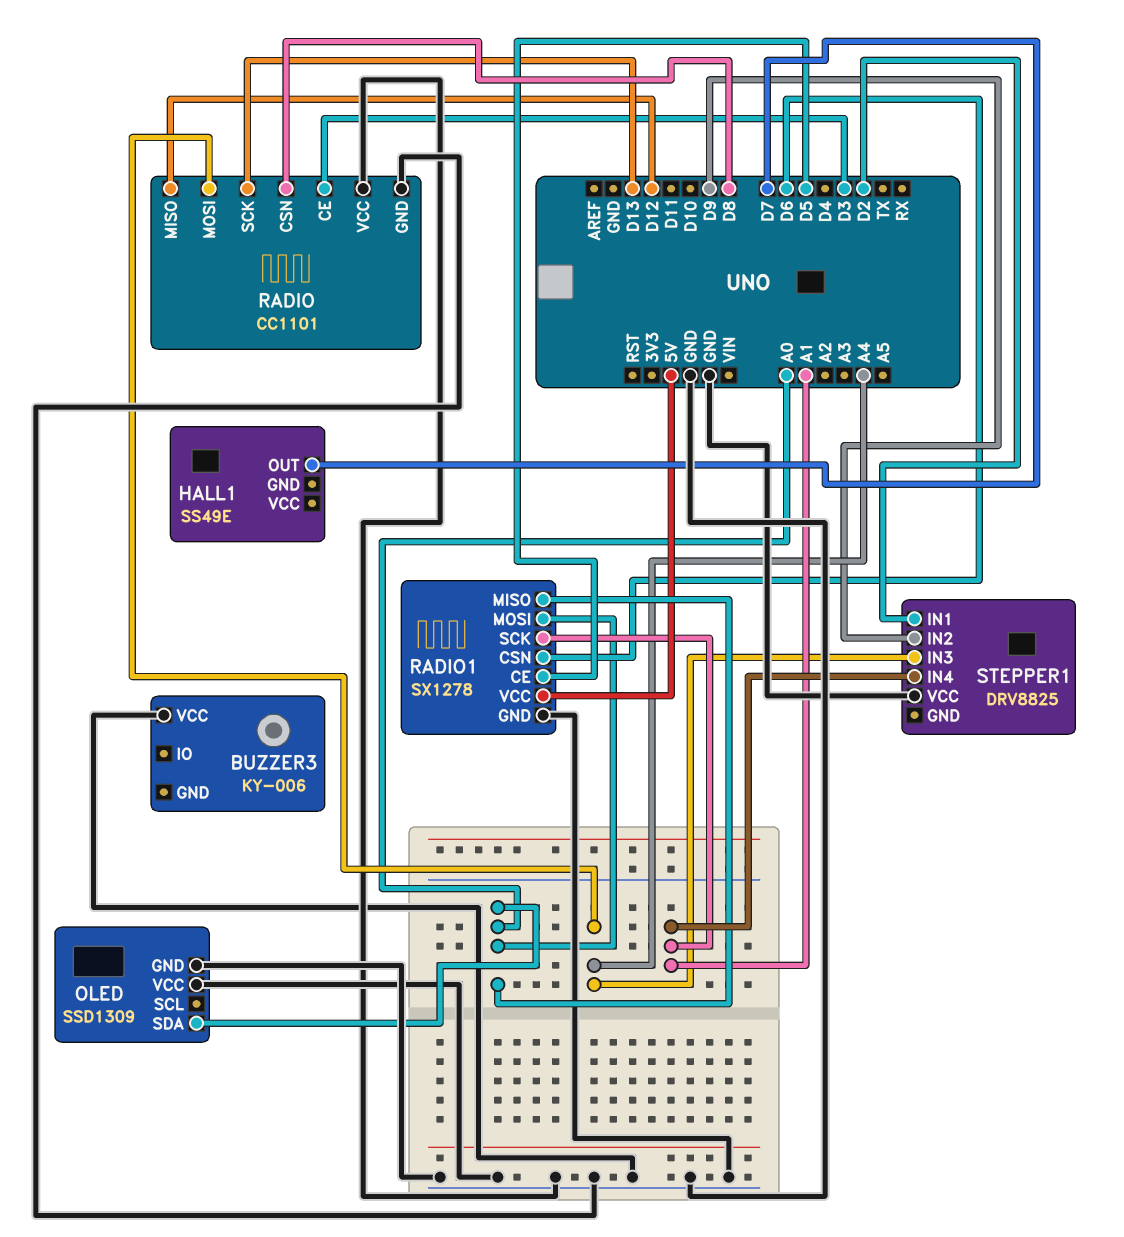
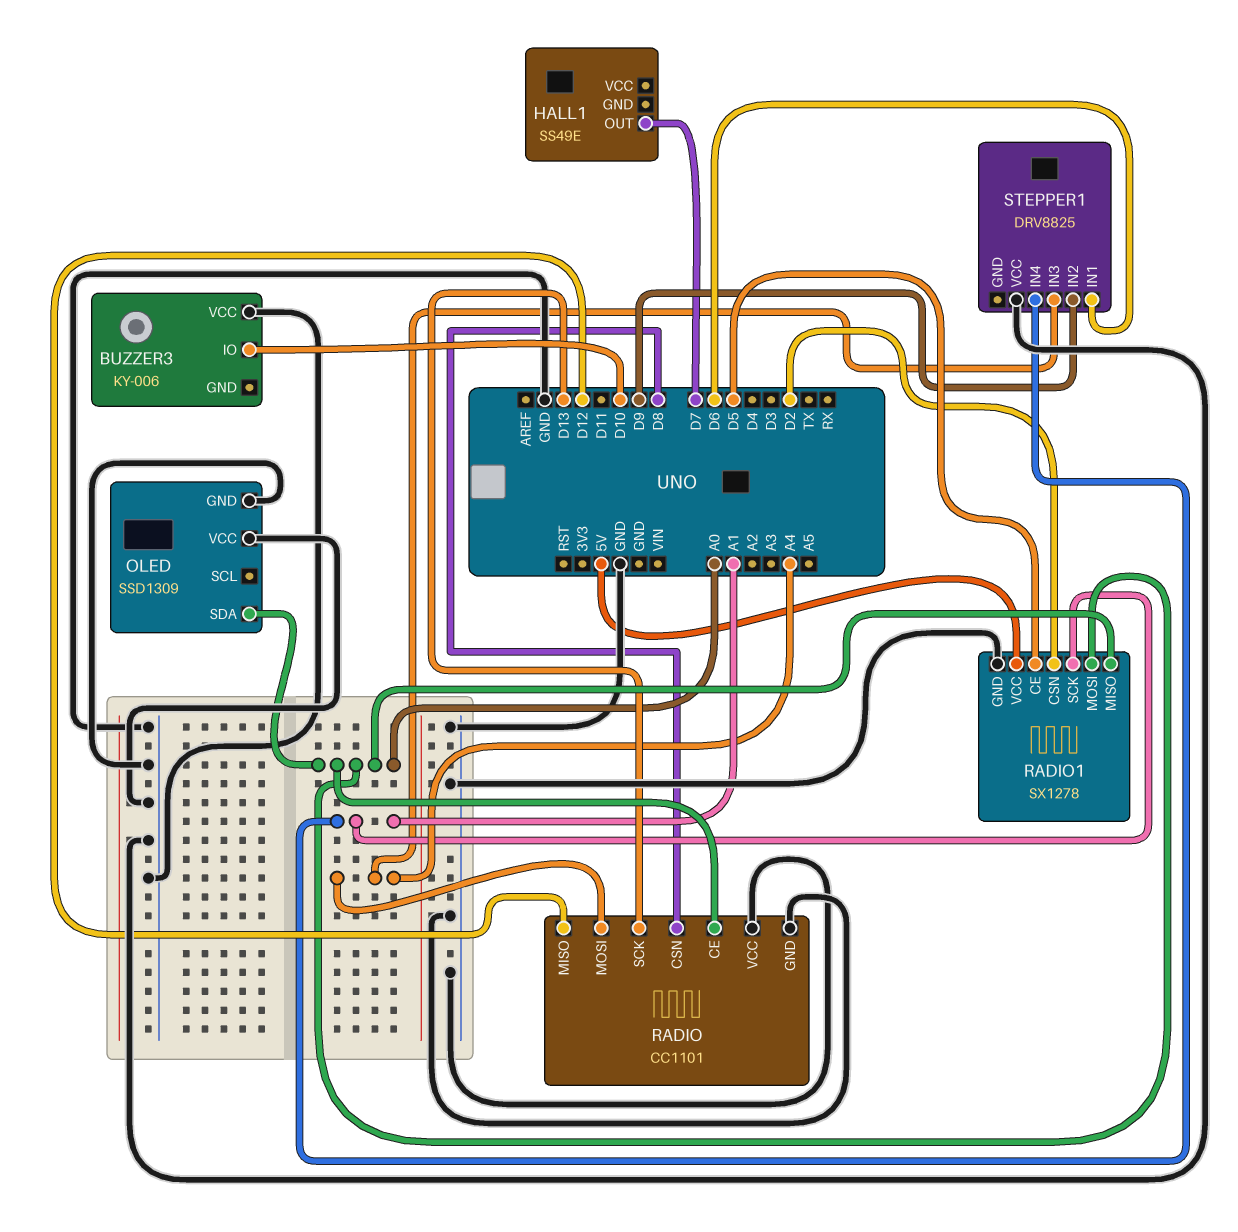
BUZZER3 pin IO: none -> D10
RADIO pin CE: D3 -> A0
RADIO1 pin CSN: D6 -> D2
STEPPER1 pin IN1: D2 -> D6

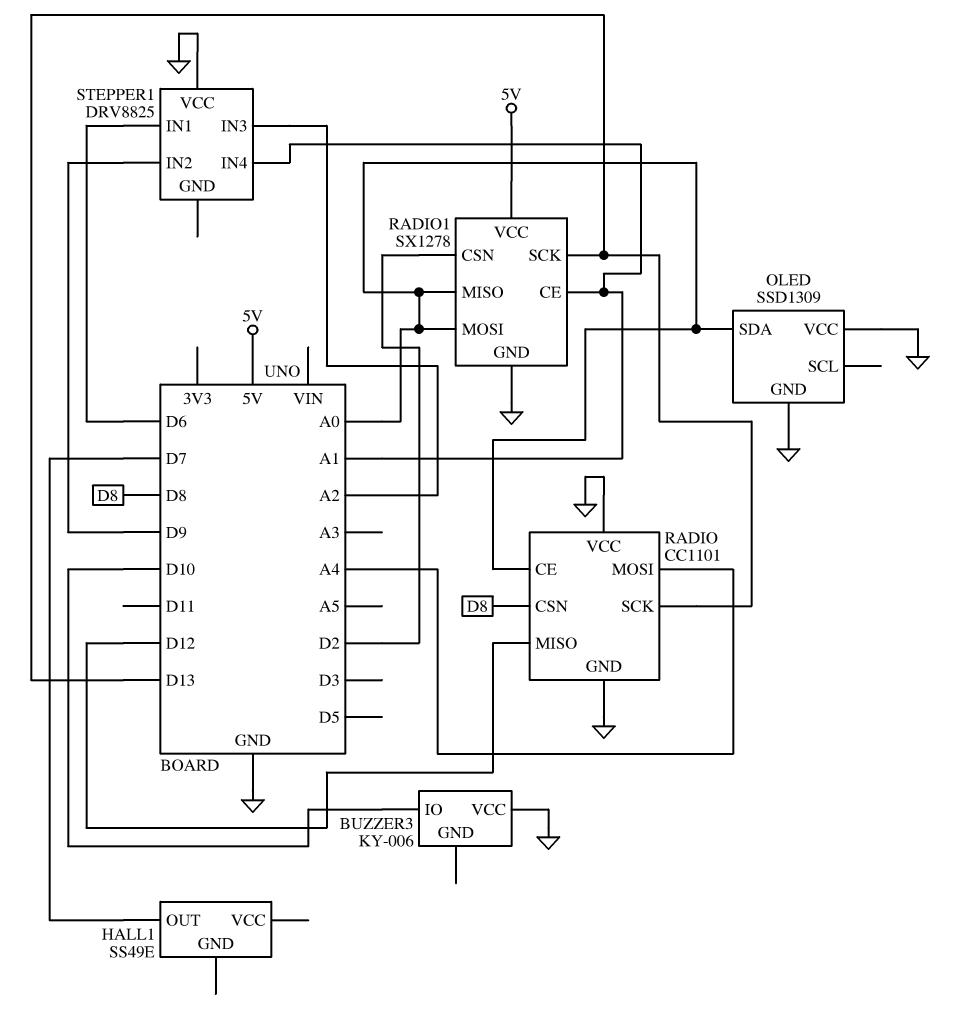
RADIO1 pin CE: D5 -> A1
RADIO1 pin SCK: A1 -> D13
STEPPER1 pin IN3: A4 -> A2

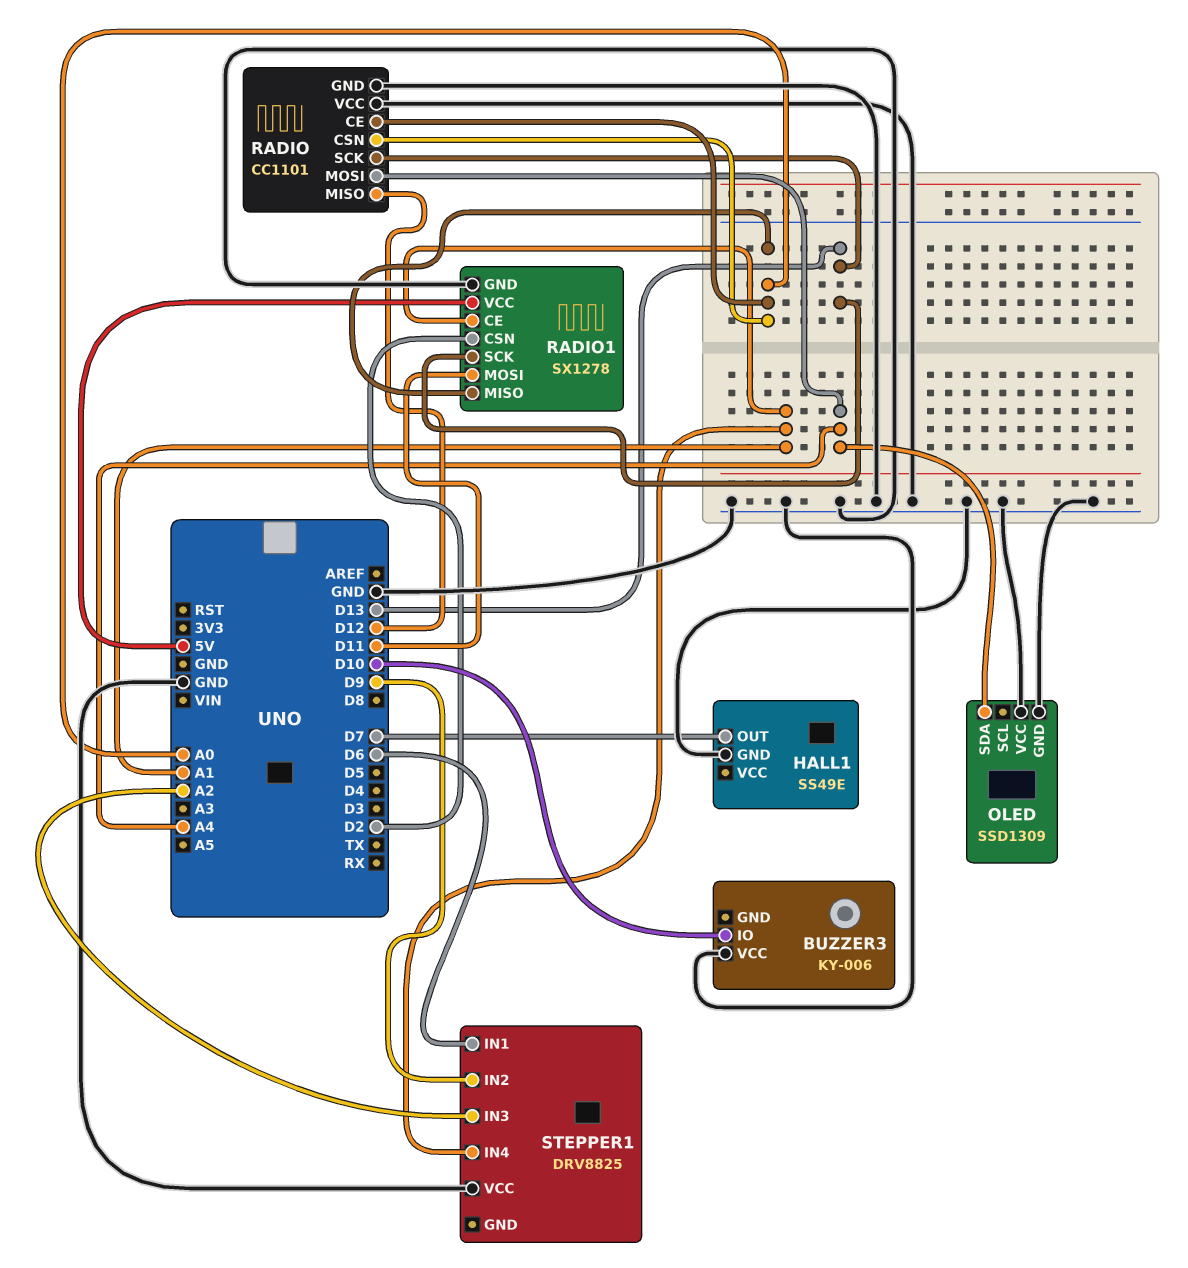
HALL1 pin GND: none -> GND
OLED pin SDA: A0 -> A4
RADIO pin CSN: D8 -> A0
RADIO1 pin MOSI: A0 -> D11

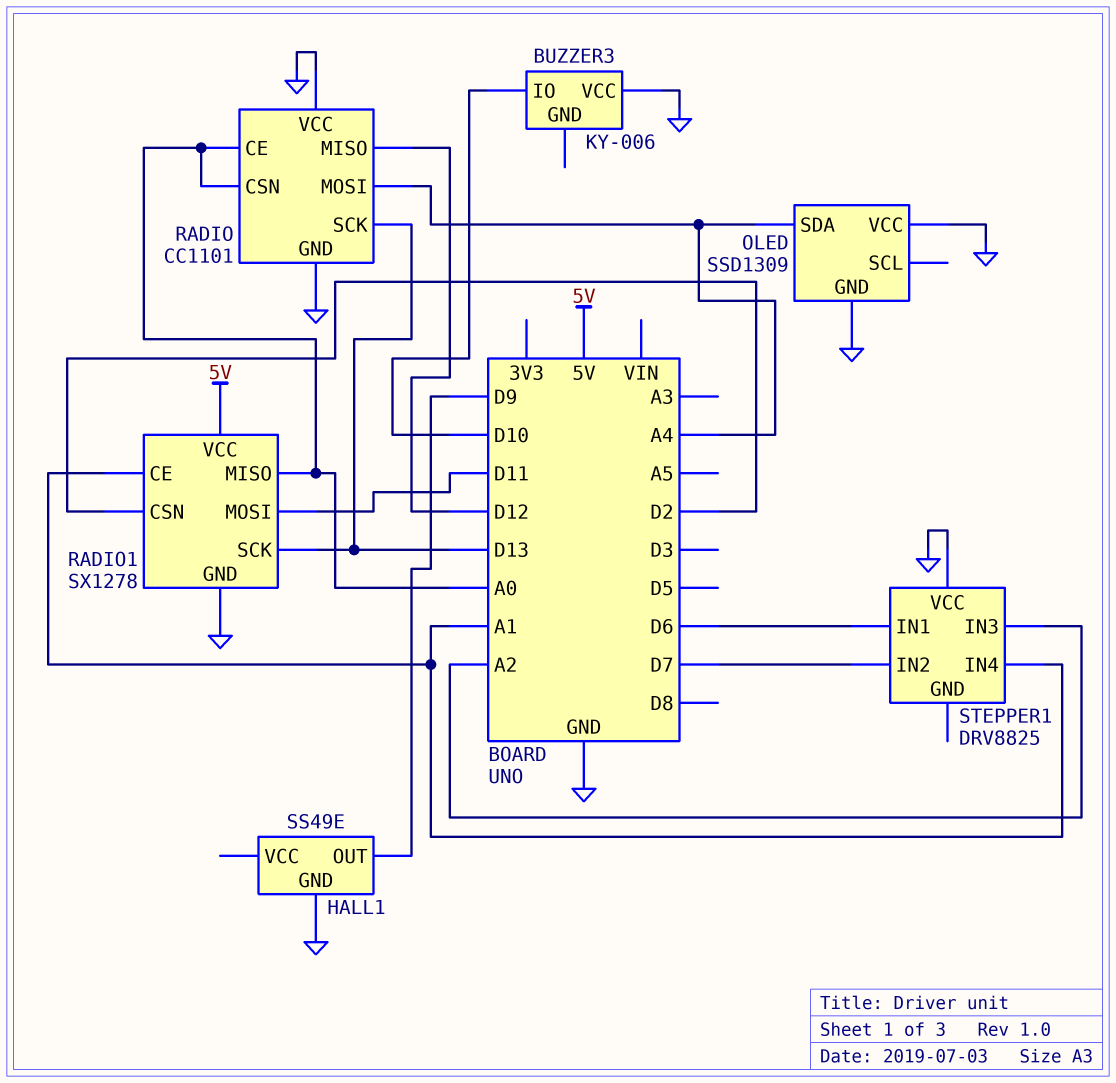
HALL1 pin OUT: D7 -> D9
STEPPER1 pin IN2: D9 -> D7

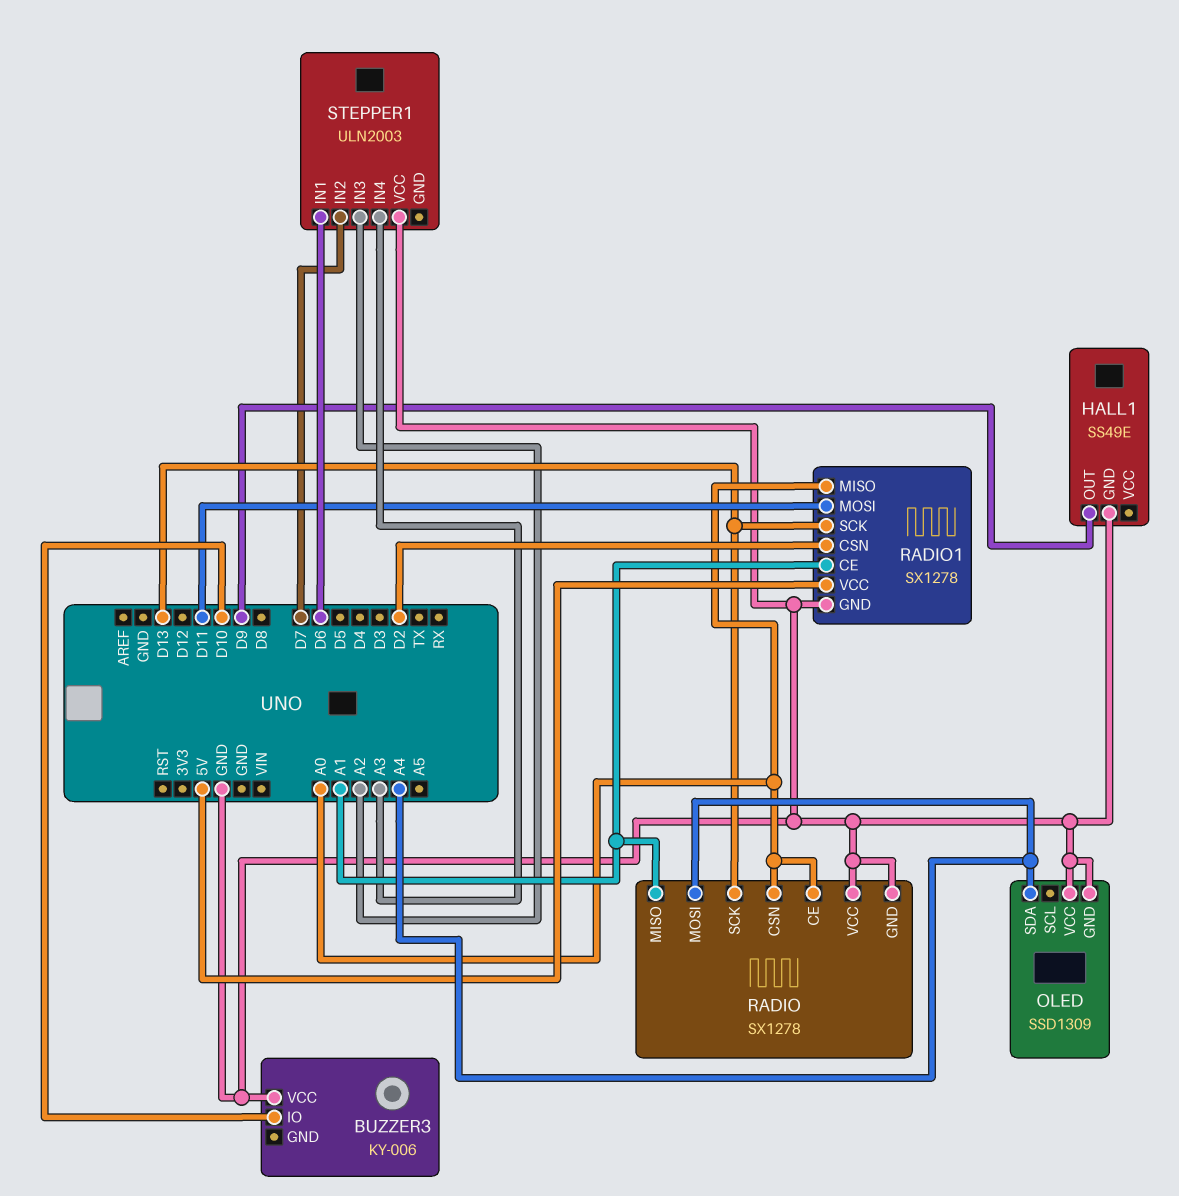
RADIO: CC1101 -> SX1278
RADIO pin MISO: D12 -> A1
STEPPER1: DRV8825 -> ULN2003
STEPPER1 pin IN4: A1 -> A3

